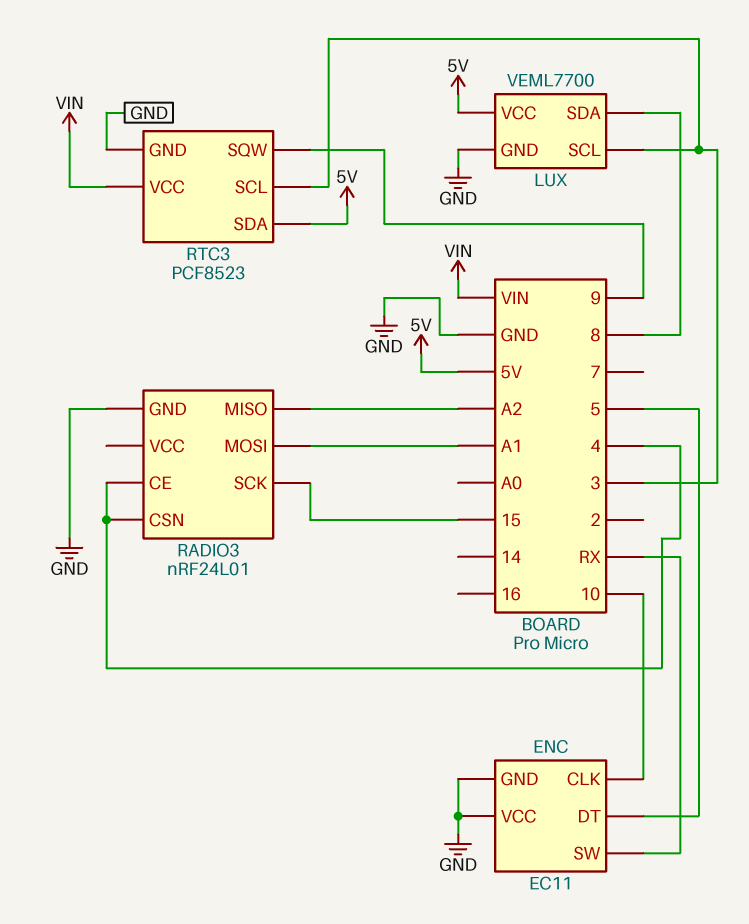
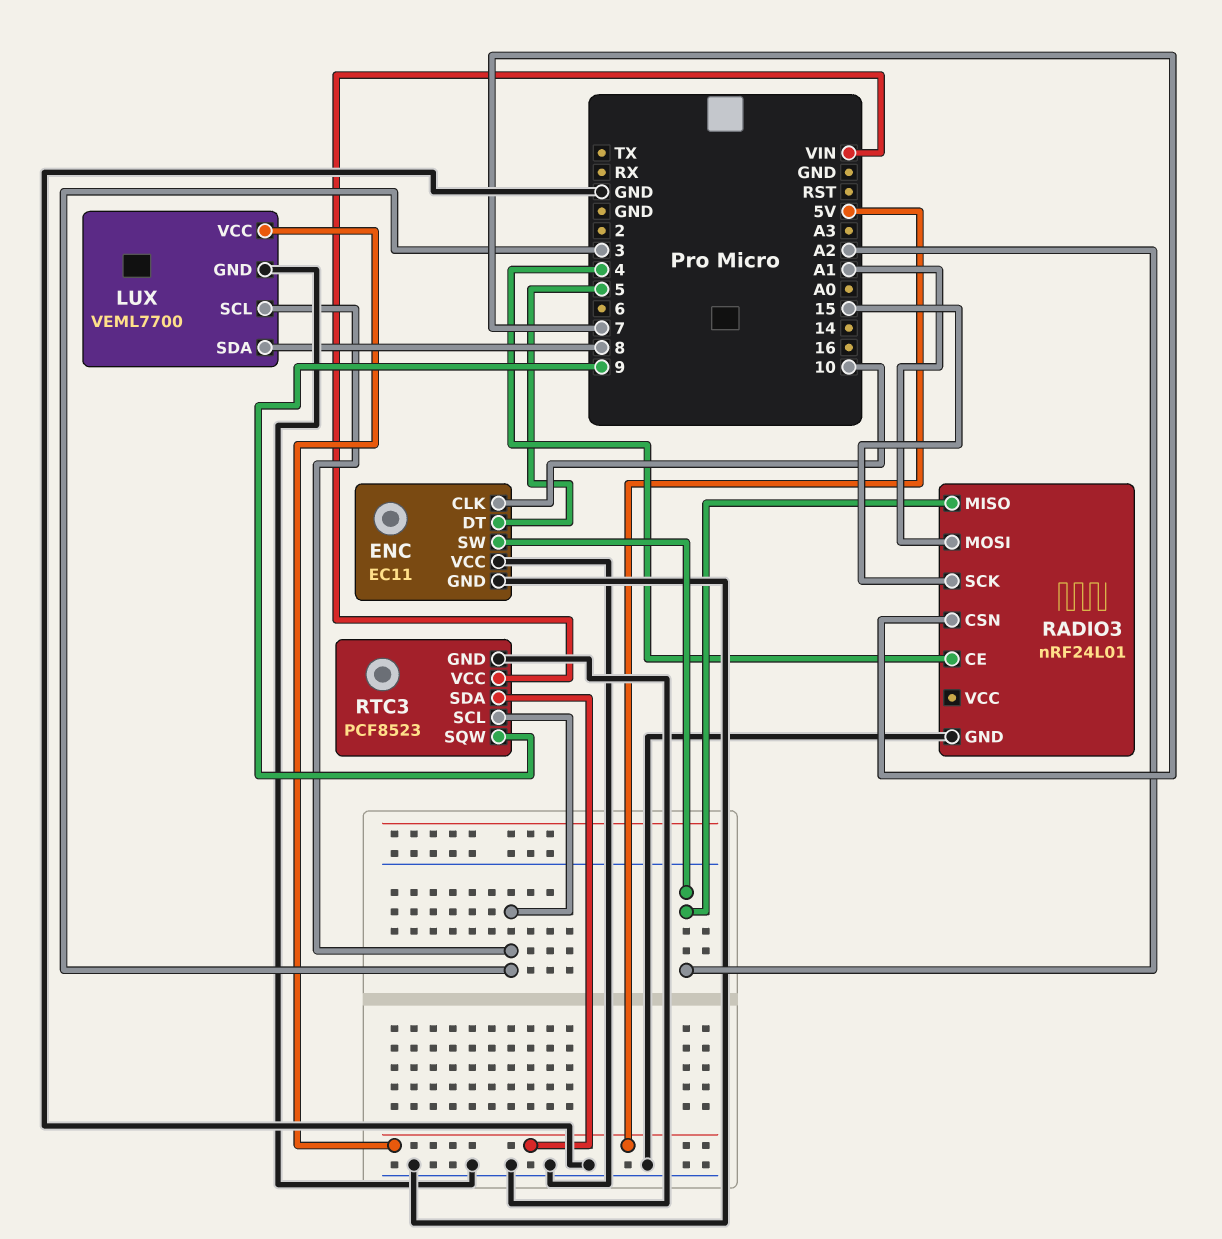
ENC pin SW: RX -> A2
RADIO3 pin CSN: 4 -> 7

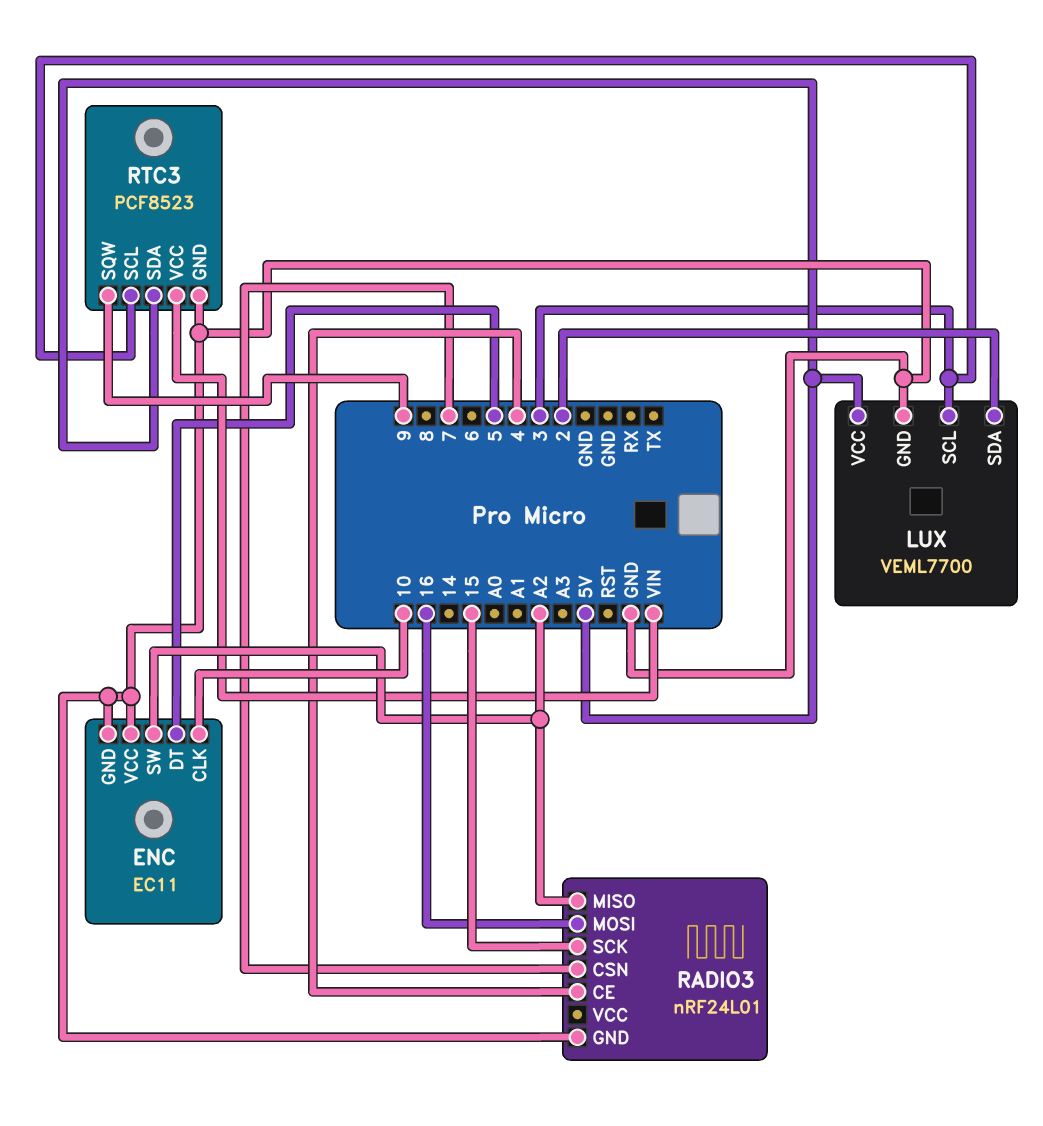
LUX pin SDA: 8 -> 2
RADIO3 pin MOSI: A1 -> 16

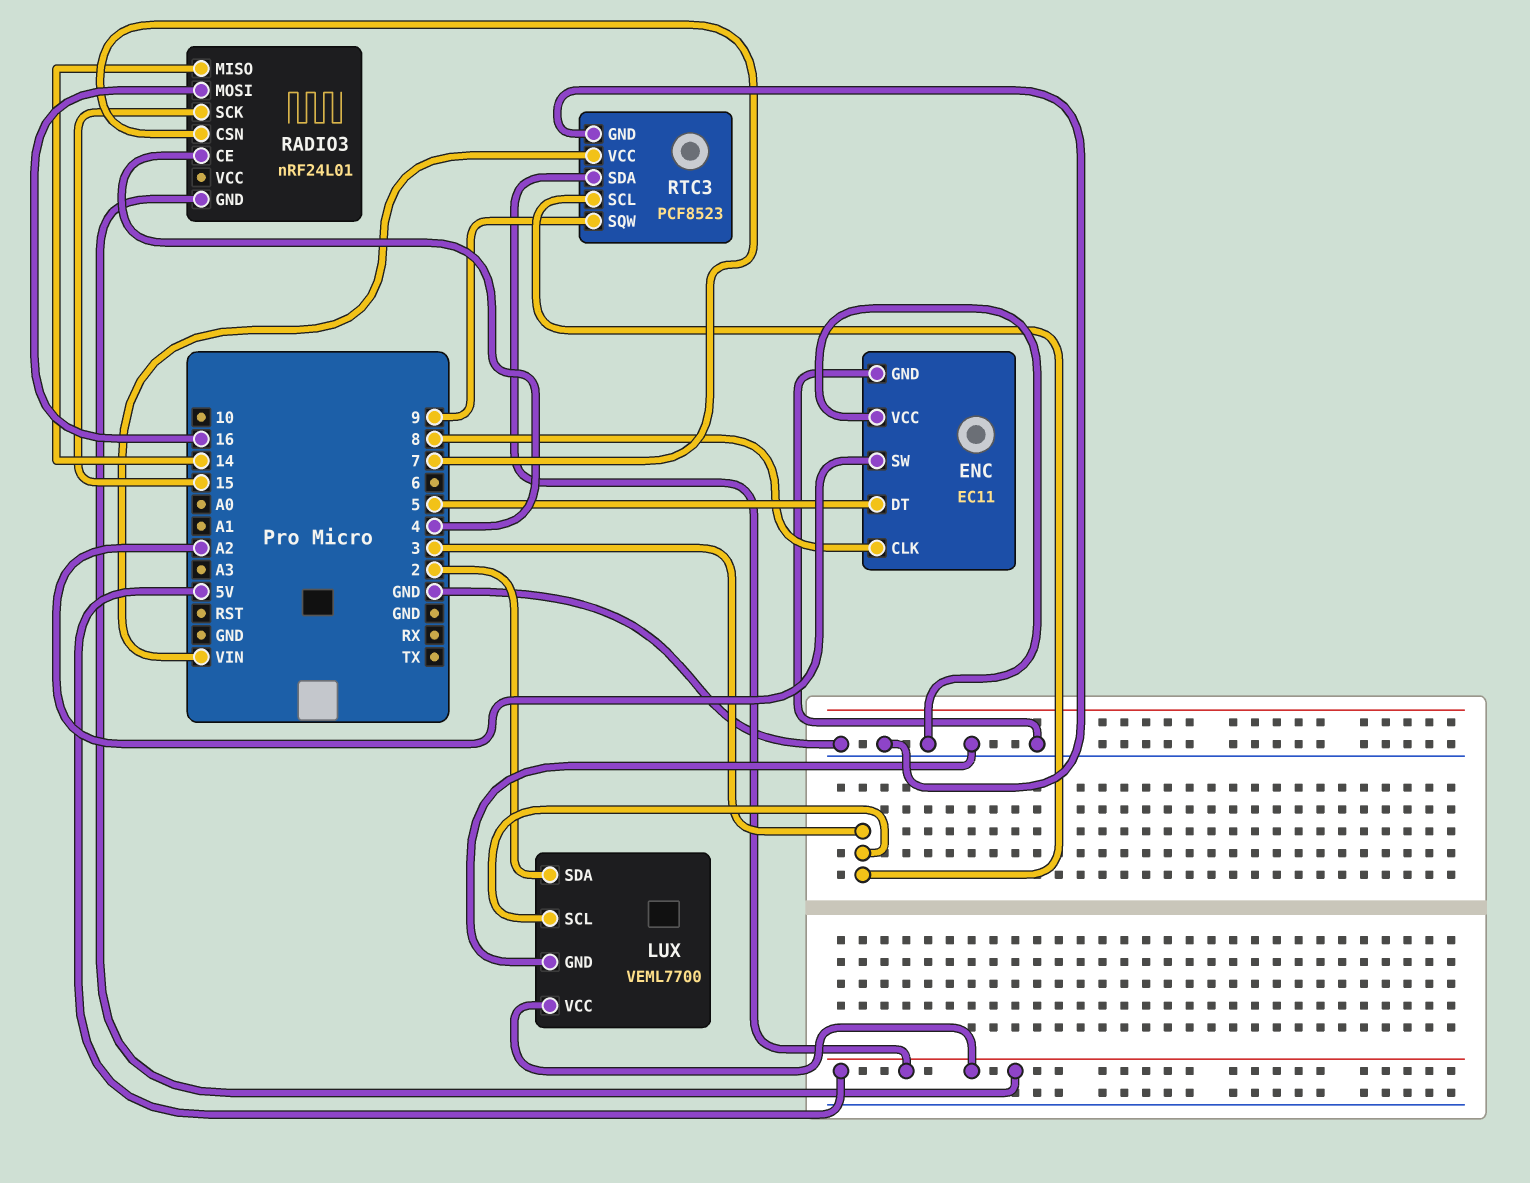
ENC pin CLK: 10 -> 8
RADIO3 pin GND: GND -> 5V
RADIO3 pin MISO: A2 -> 14

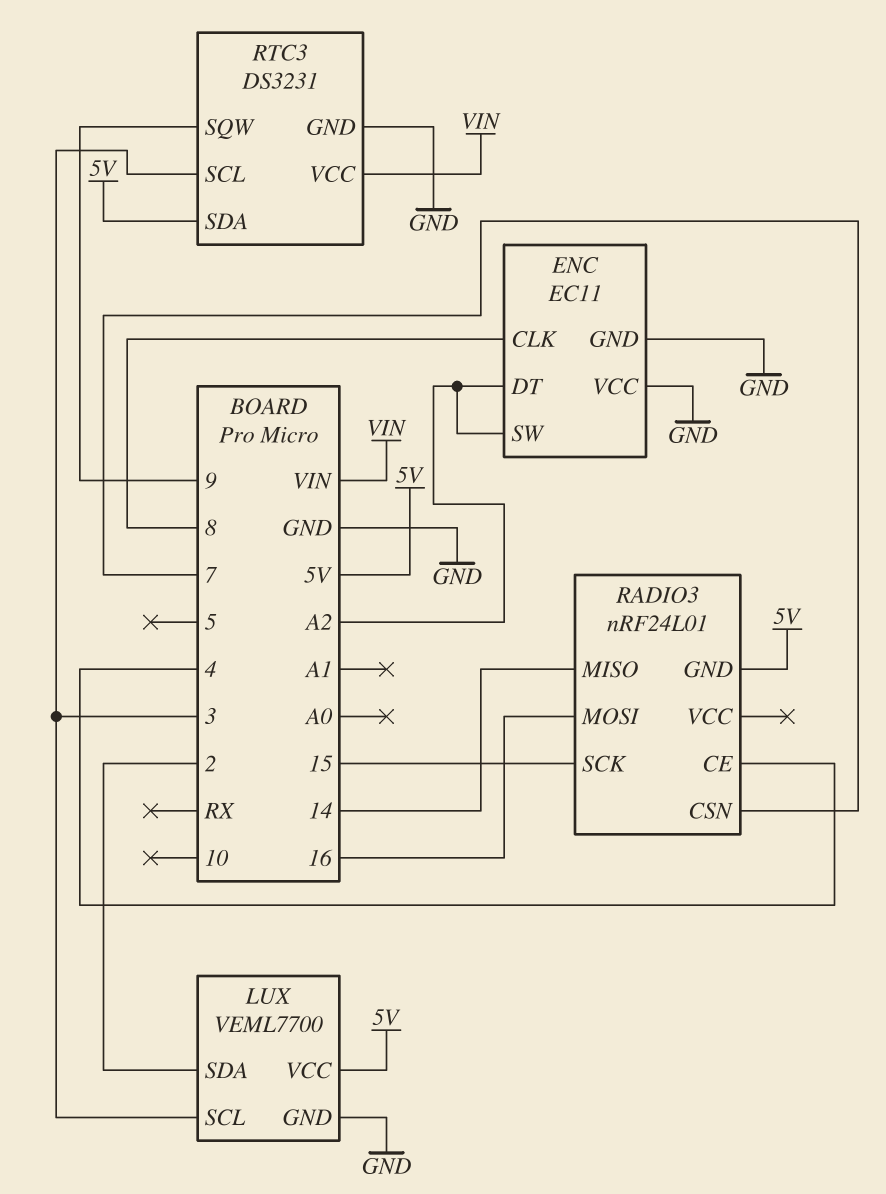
ENC pin DT: 5 -> A2
RTC3: PCF8523 -> DS3231

